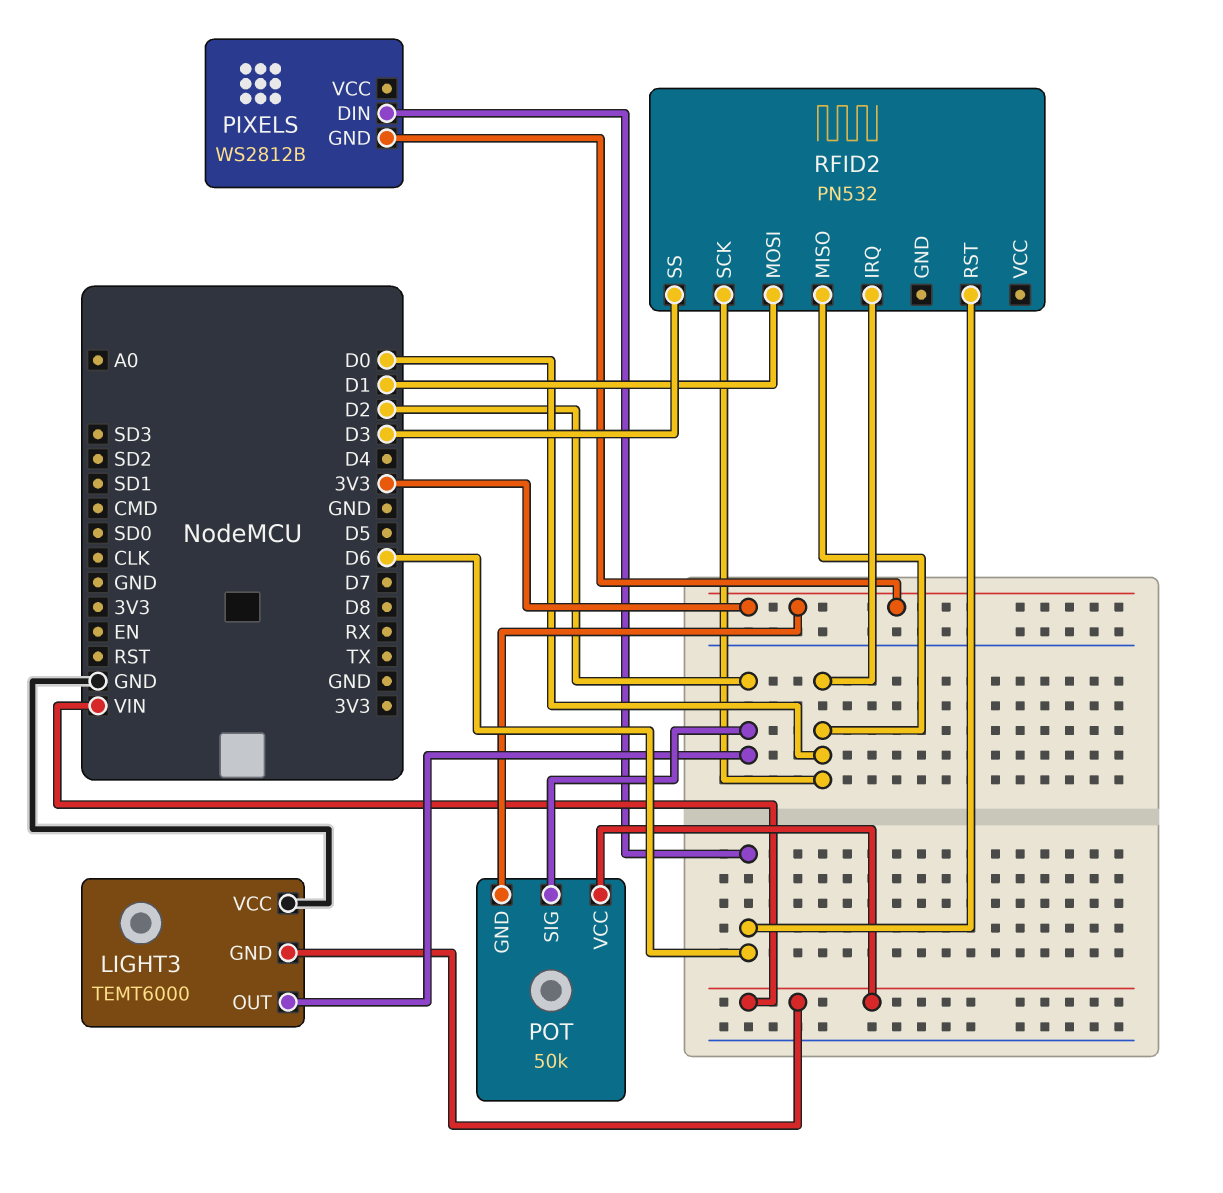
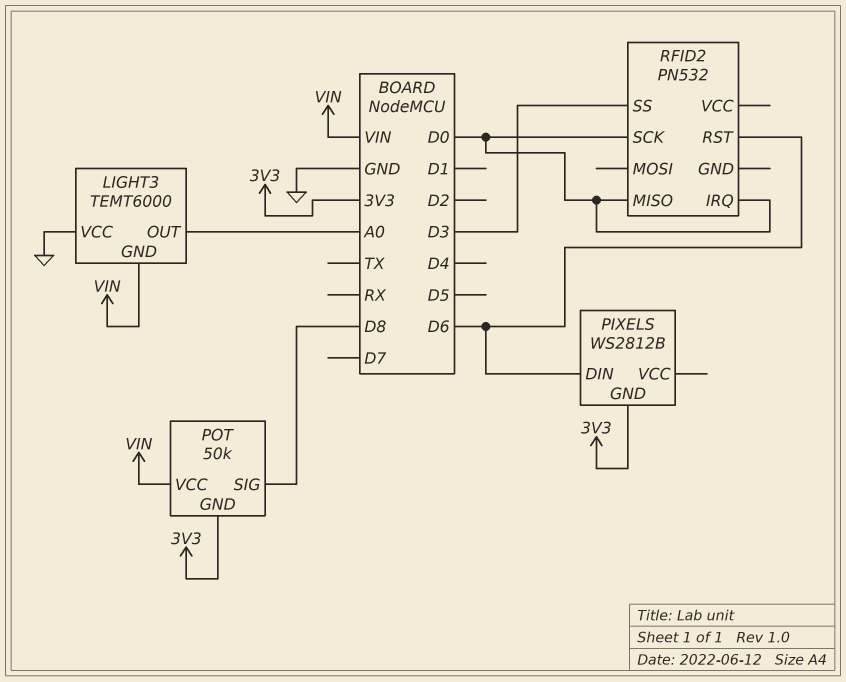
LIGHT3 pin OUT: D2 -> A0
POT pin SIG: D2 -> D8
RFID2 pin MOSI: D1 -> none

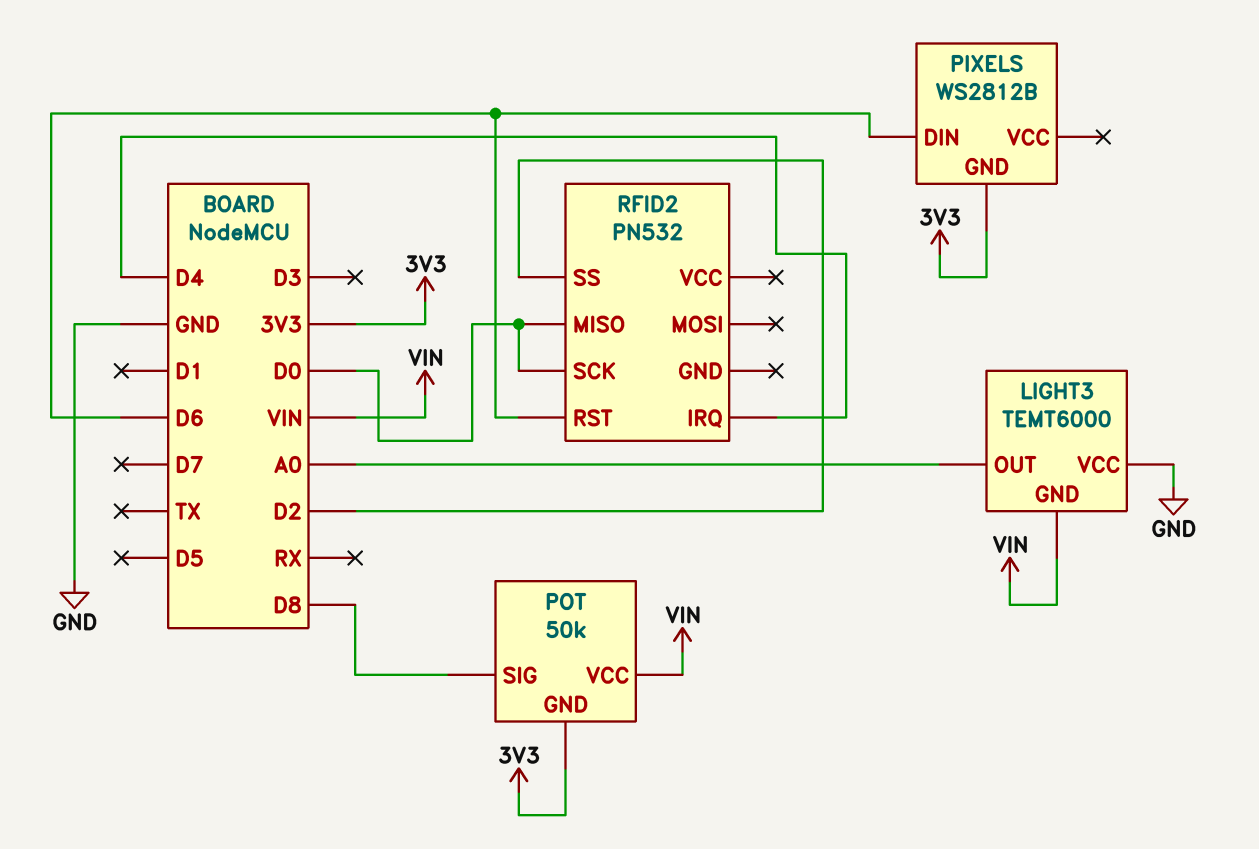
RFID2 pin IRQ: D0 -> D4
RFID2 pin SS: D3 -> D2

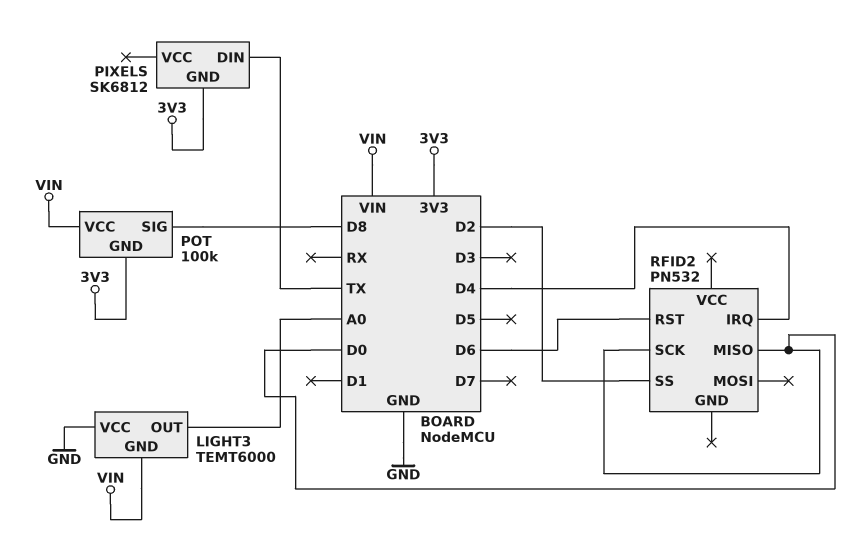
PIXELS: WS2812B -> SK6812
PIXELS pin DIN: D6 -> TX
POT: 50k -> 100k

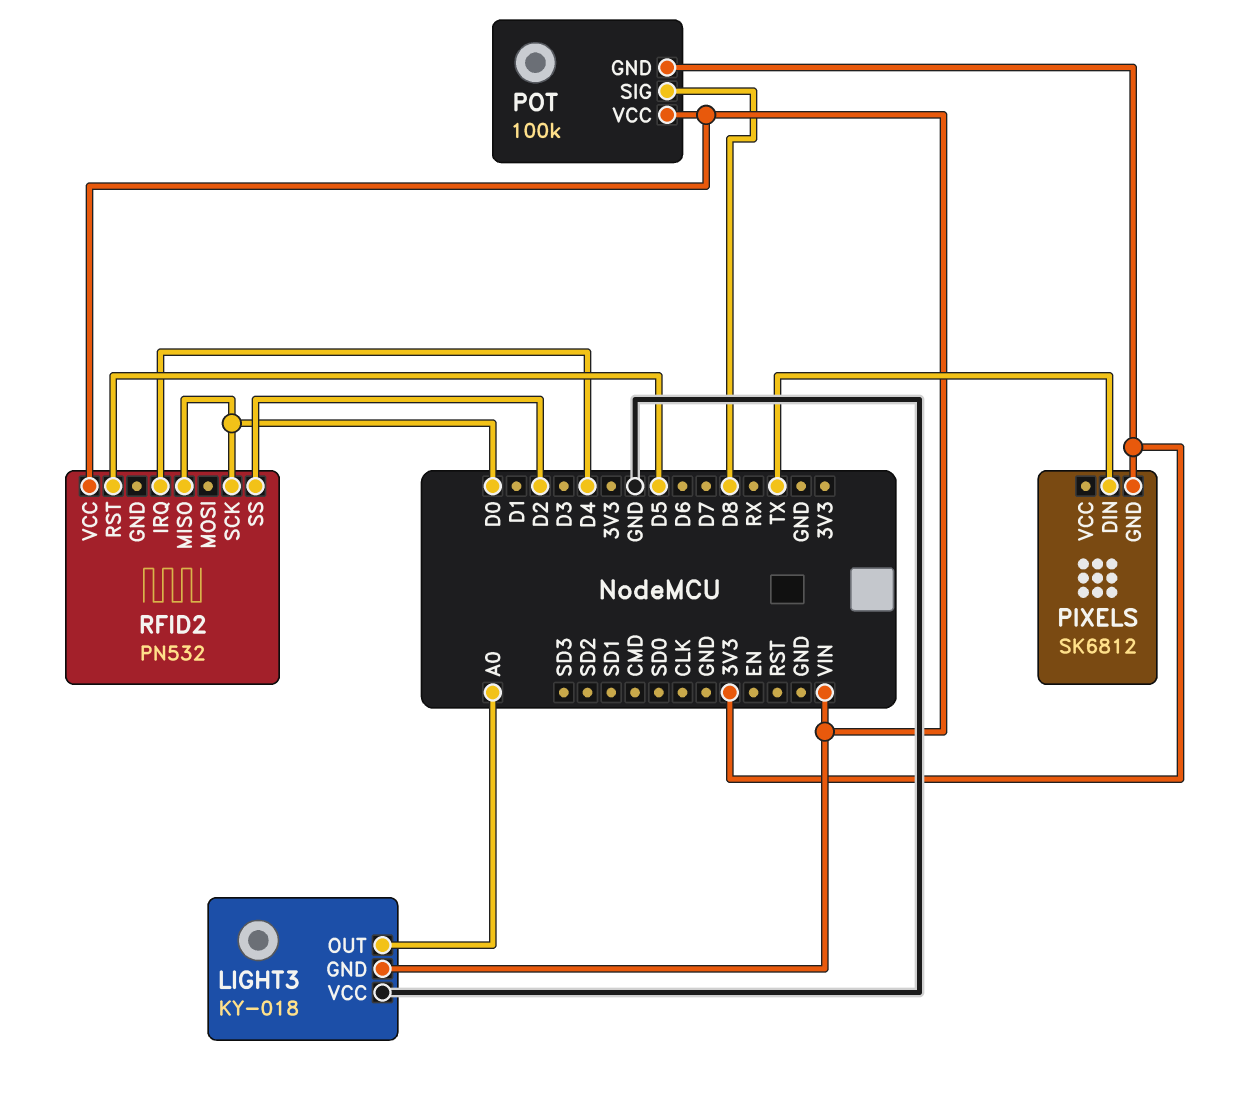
LIGHT3: TEMT6000 -> KY-018
RFID2 pin RST: D6 -> D5
RFID2 pin VCC: none -> VIN

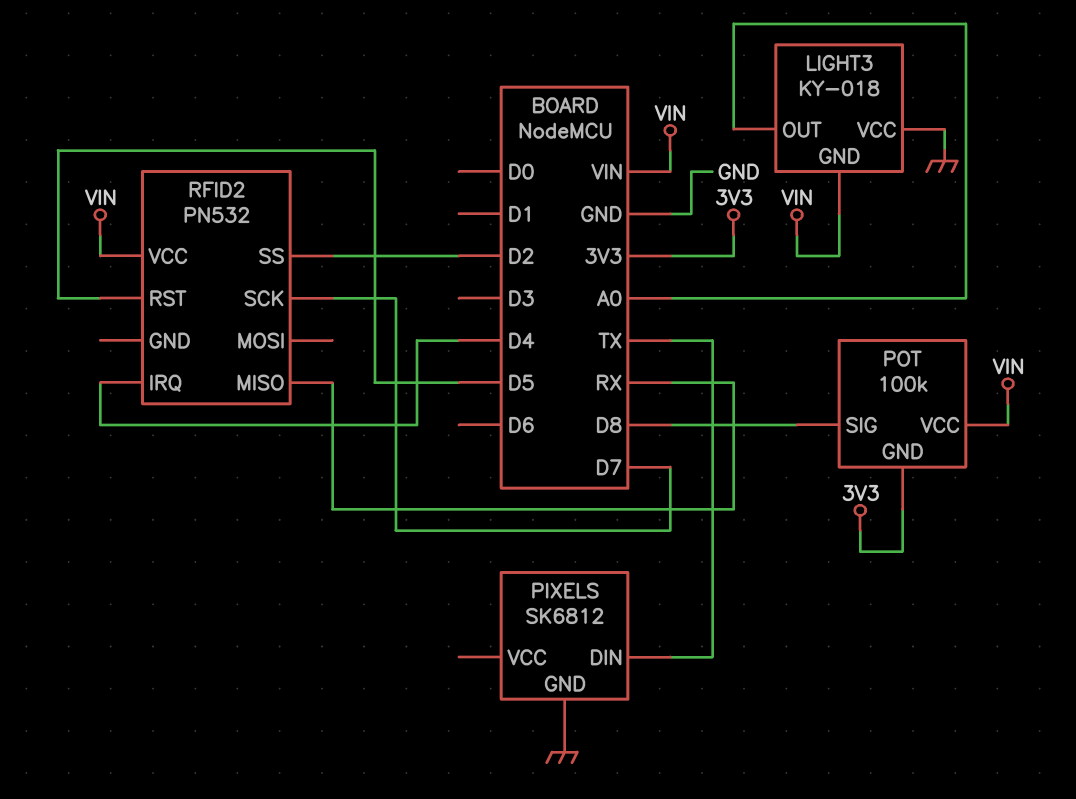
PIXELS pin GND: 3V3 -> GND
RFID2 pin MISO: D0 -> RX
RFID2 pin SCK: D0 -> D7

